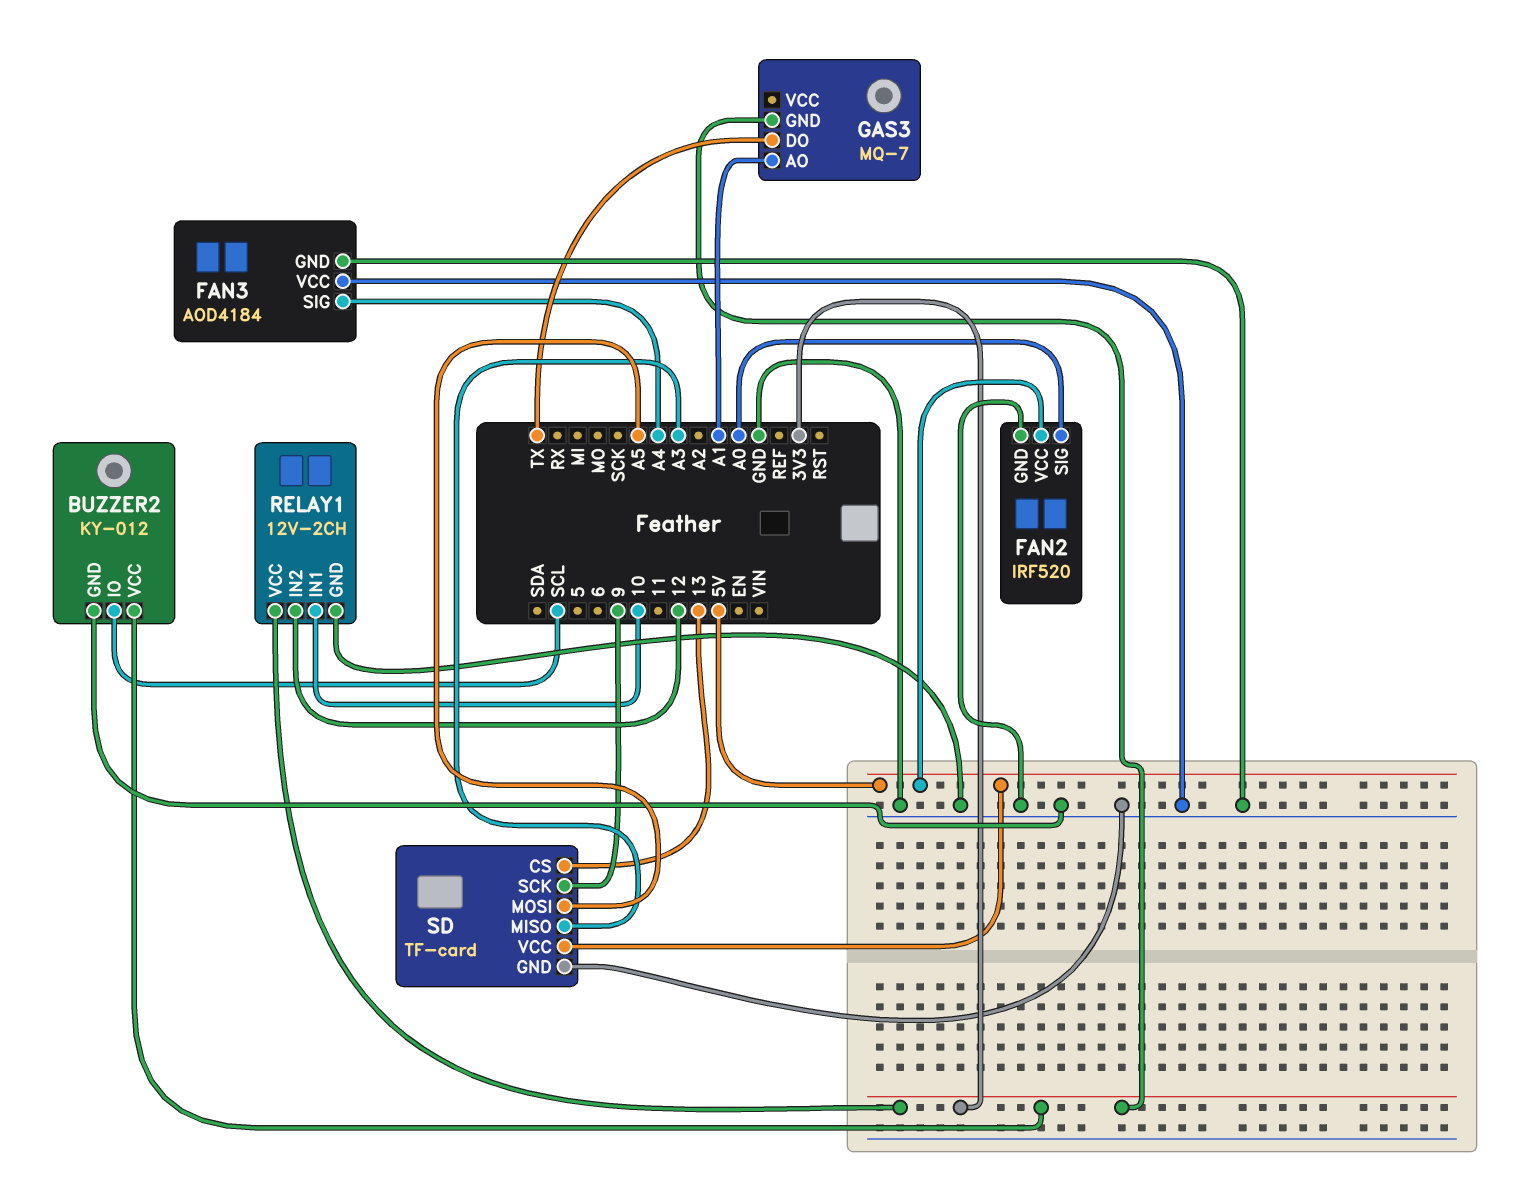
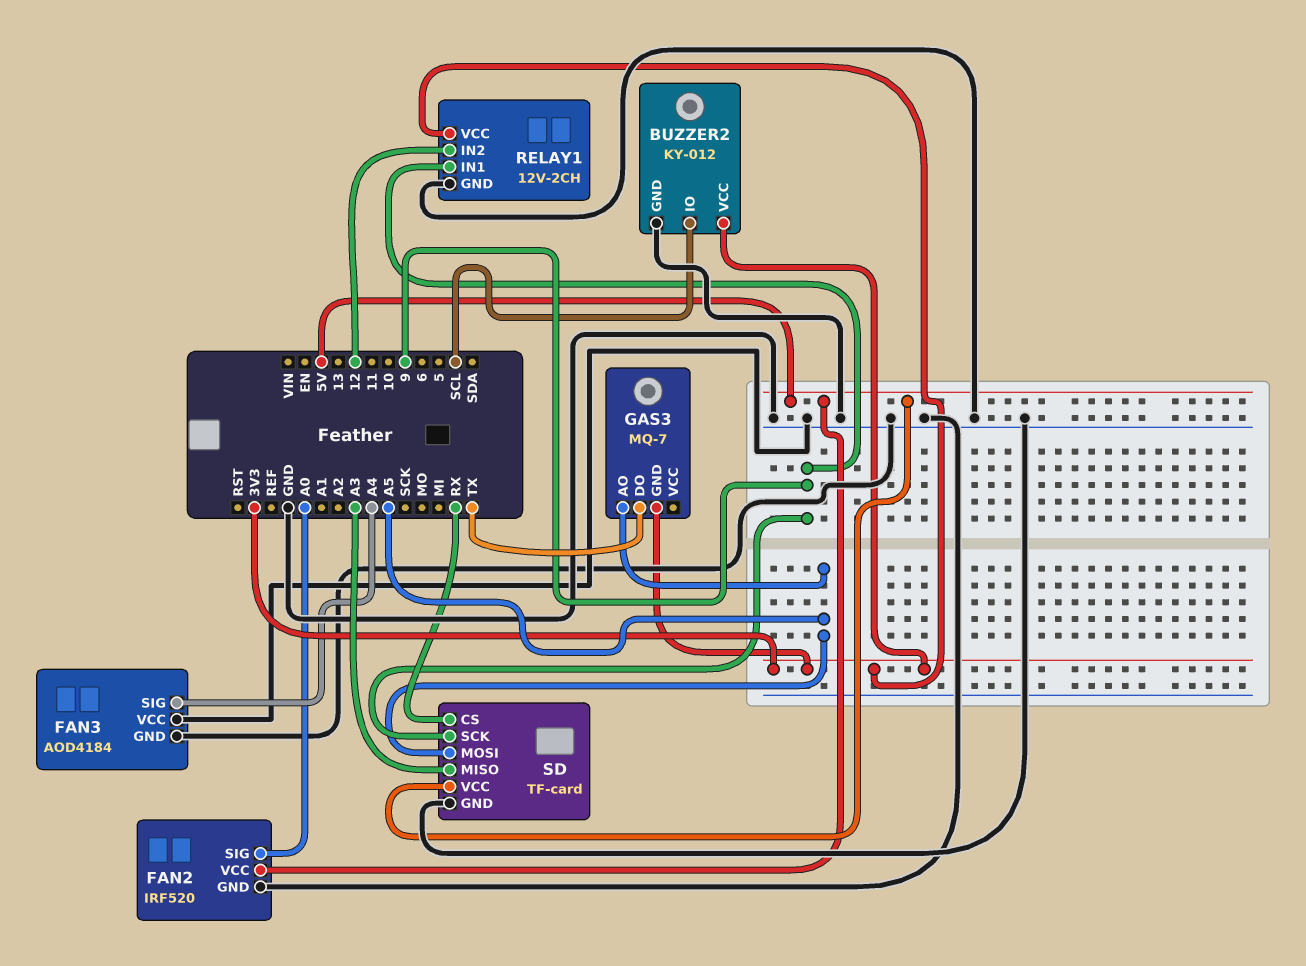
GAS3 pin AO: A1 -> A5
RELAY1 pin IN1: 10 -> 9
SD pin CS: 13 -> RX

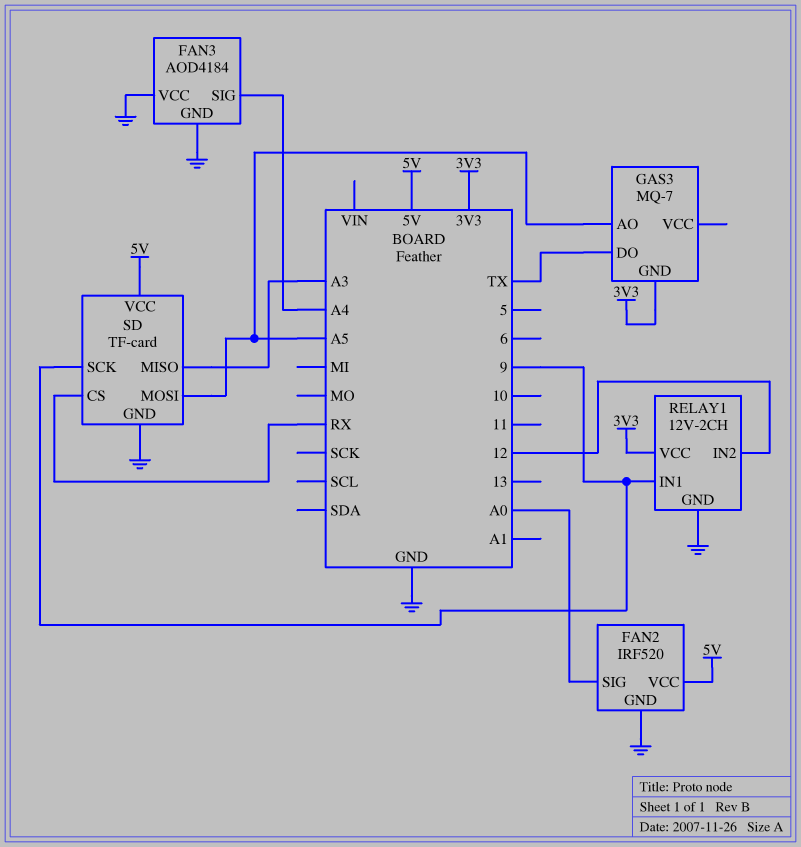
BUZZER2: KY-012 -> none
BUZZER2 pin GND: GND -> none
BUZZER2 pin IO: SCL -> none
BUZZER2 pin VCC: 3V3 -> none

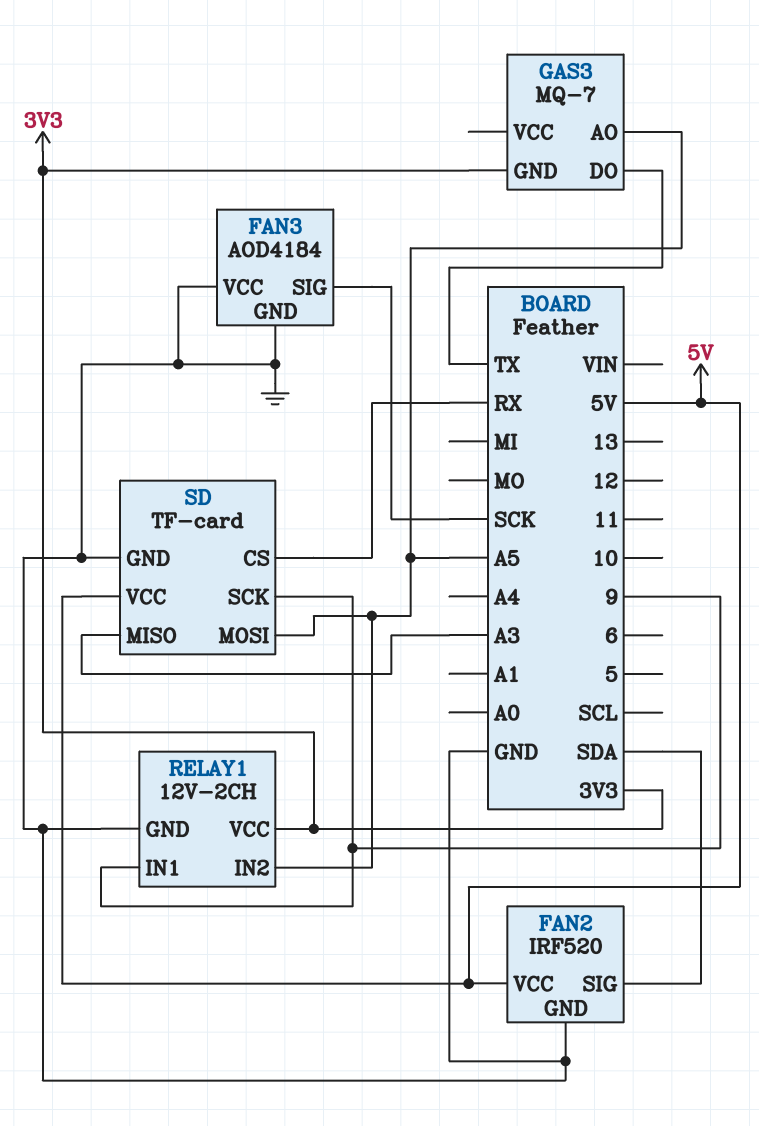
FAN2 pin SIG: A0 -> SDA
FAN3 pin SIG: A4 -> SCK
RELAY1 pin IN2: 12 -> A5

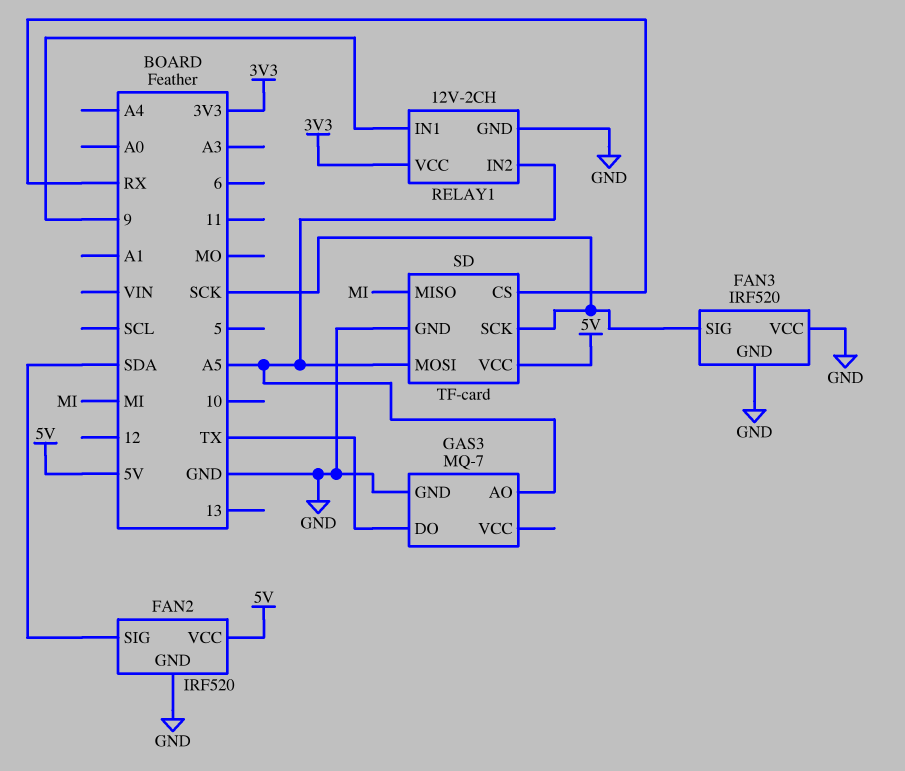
FAN3: AOD4184 -> IRF520
GAS3 pin GND: 3V3 -> GND
SD pin MISO: A3 -> MI
SD pin SCK: 9 -> SCK

